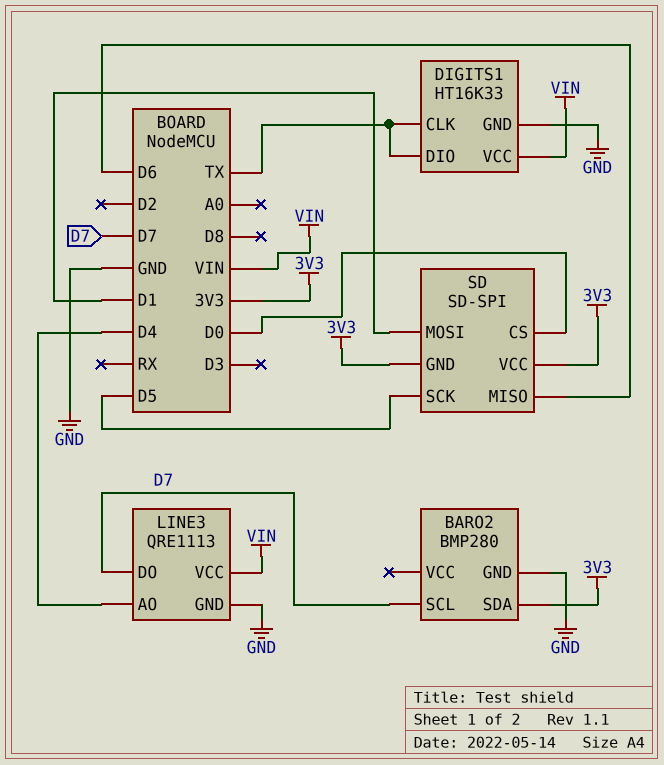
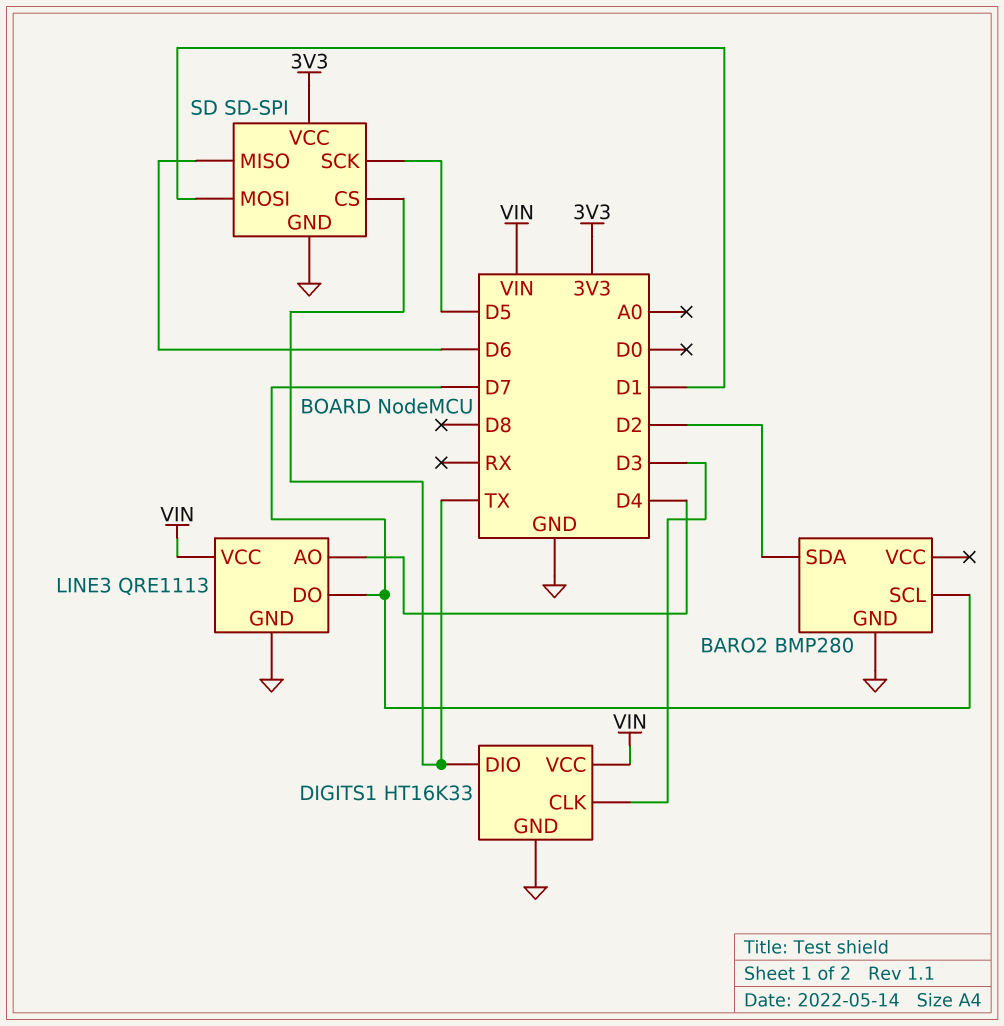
BARO2 pin SDA: 3V3 -> D2
DIGITS1 pin CLK: TX -> D3
SD pin CS: D0 -> TX
SD pin GND: 3V3 -> GND

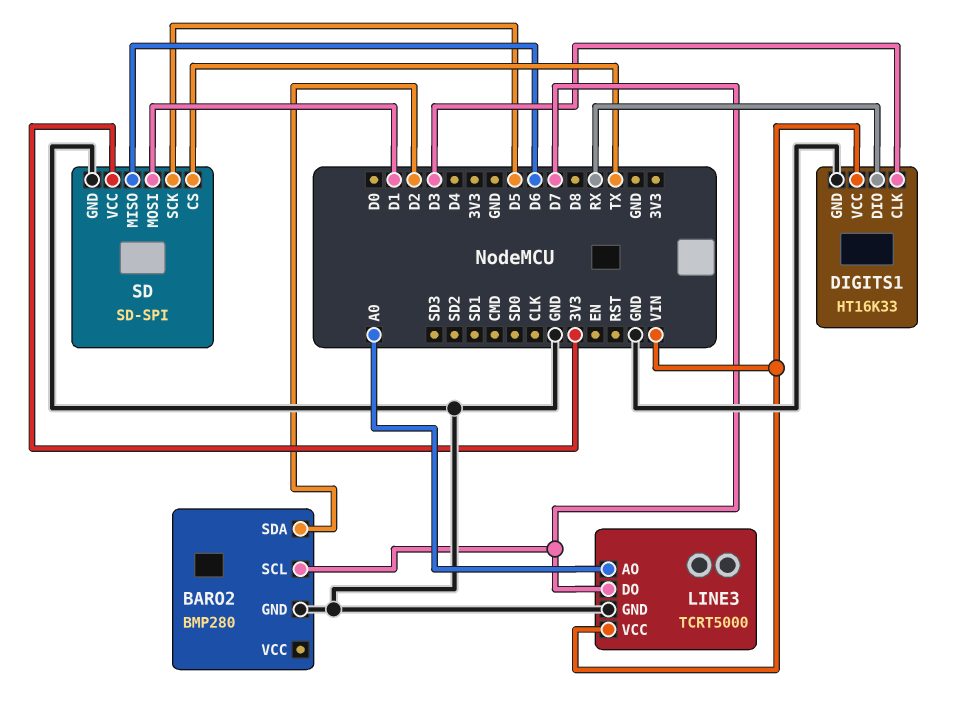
DIGITS1 pin DIO: TX -> RX
LINE3: QRE1113 -> TCRT5000
LINE3 pin AO: D4 -> A0

